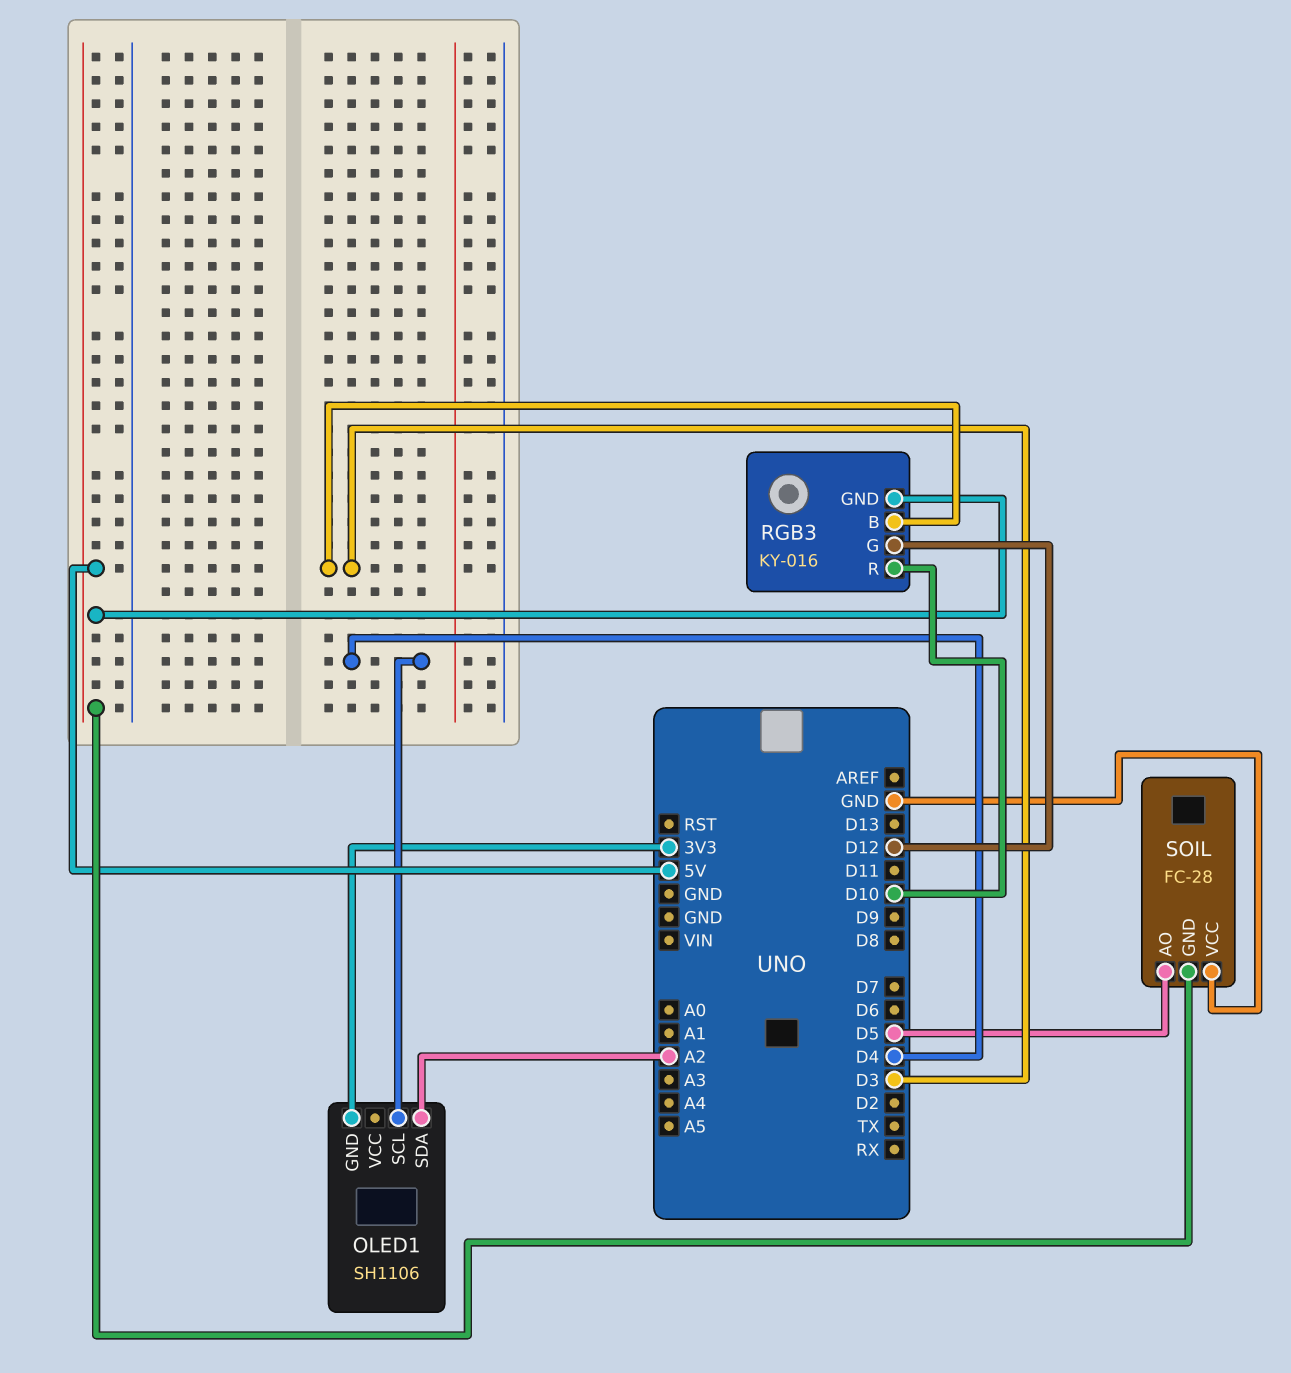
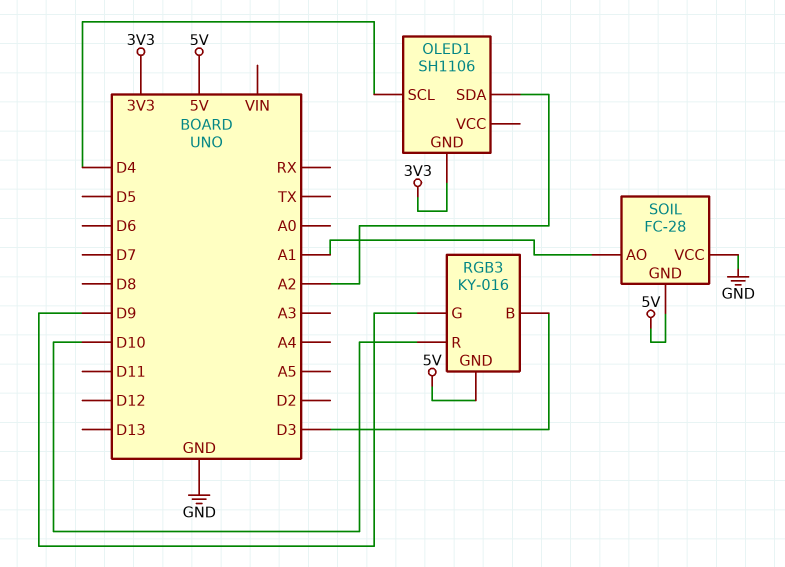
RGB3 pin G: D12 -> D9
SOIL pin AO: D5 -> A1

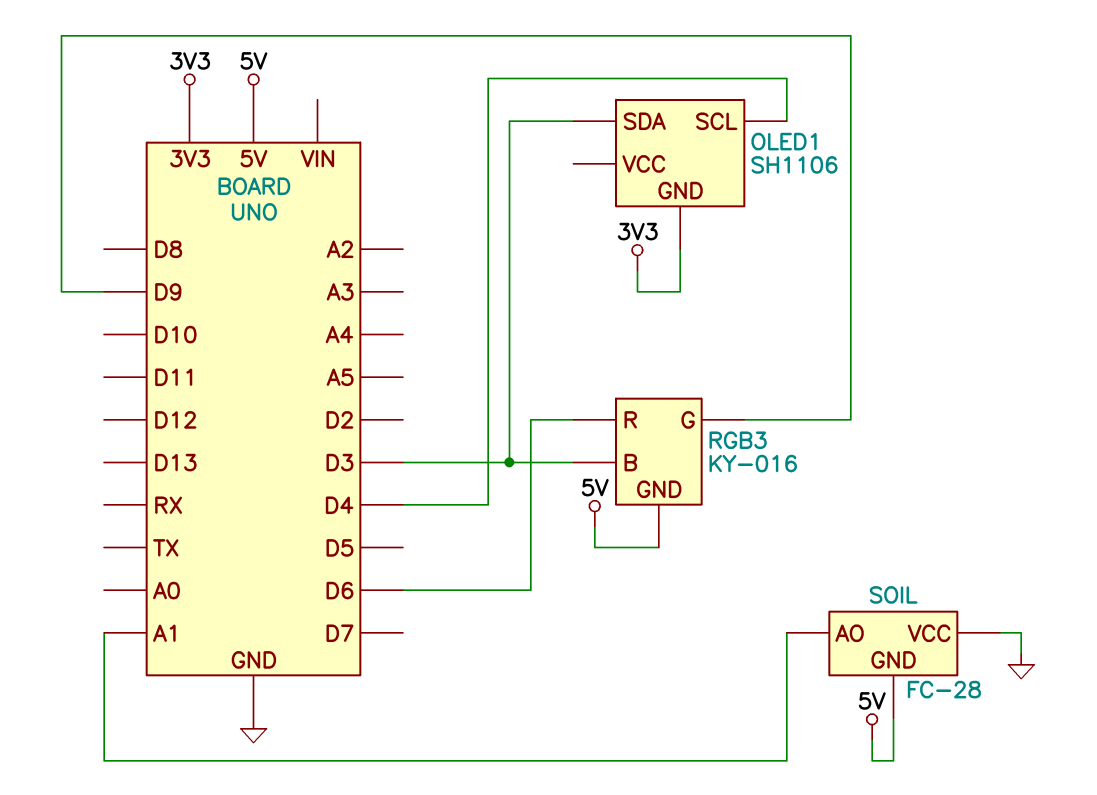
OLED1 pin SDA: A2 -> D3
RGB3 pin R: D10 -> D6

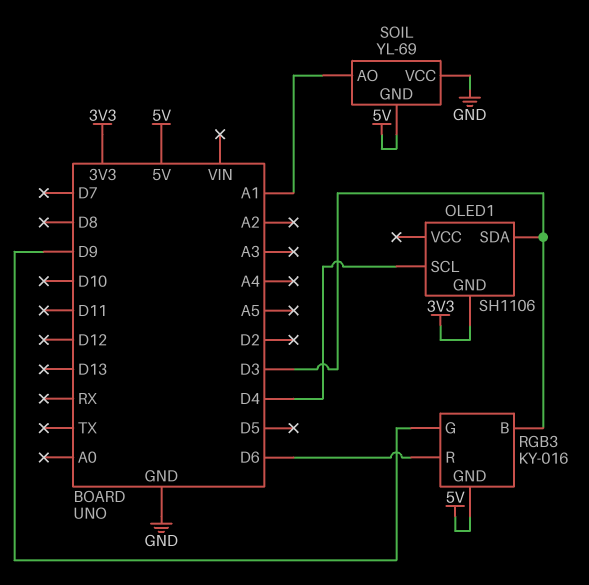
SOIL: FC-28 -> YL-69

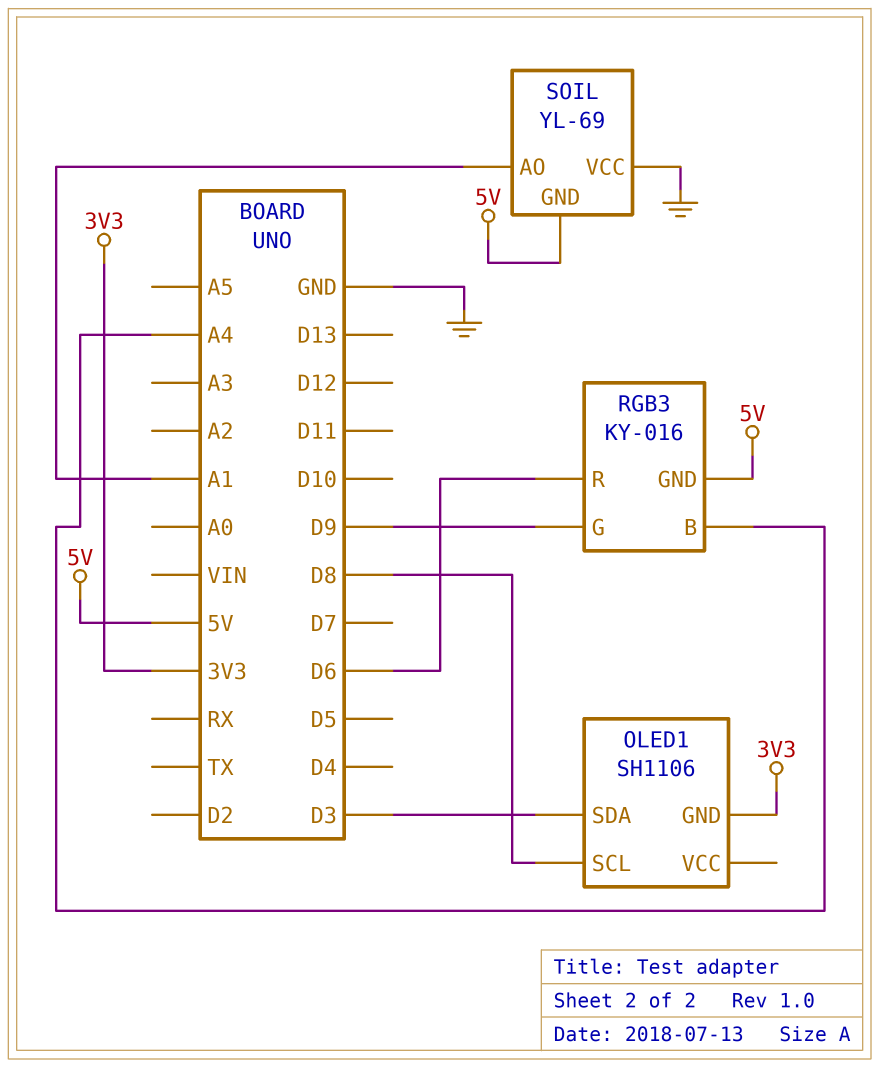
OLED1 pin SCL: D4 -> D8
RGB3 pin B: D3 -> A4

